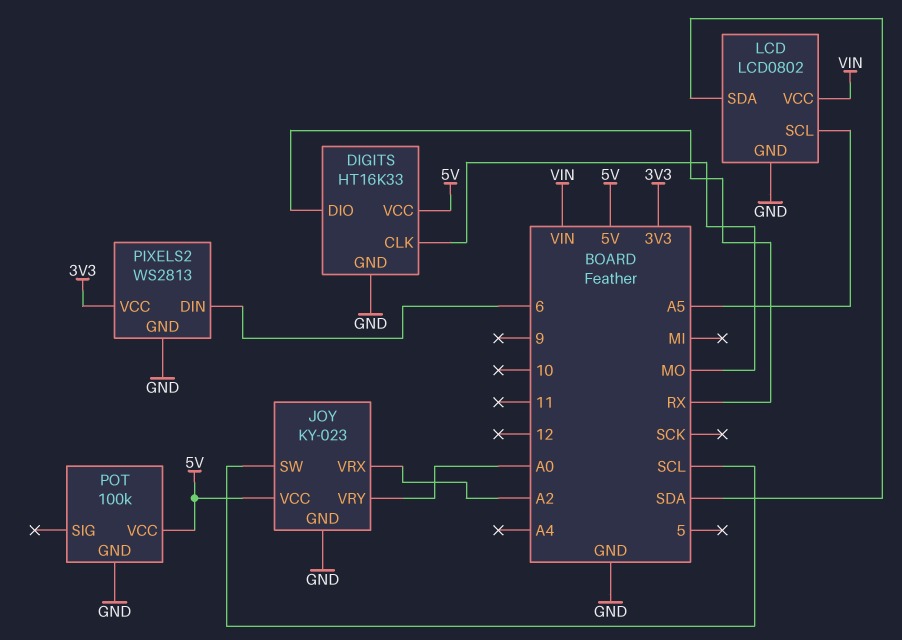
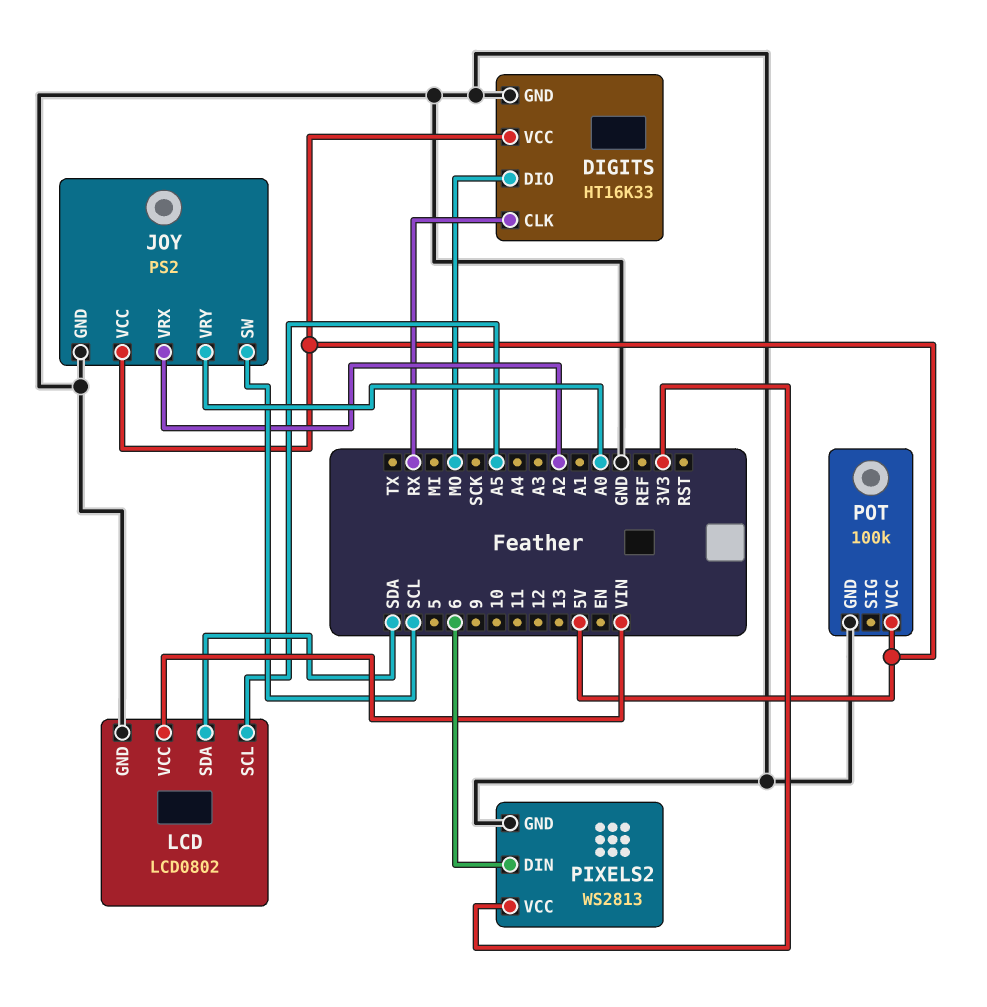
DIGITS pin CLK: MO -> RX
DIGITS pin DIO: RX -> MO
JOY: KY-023 -> PS2

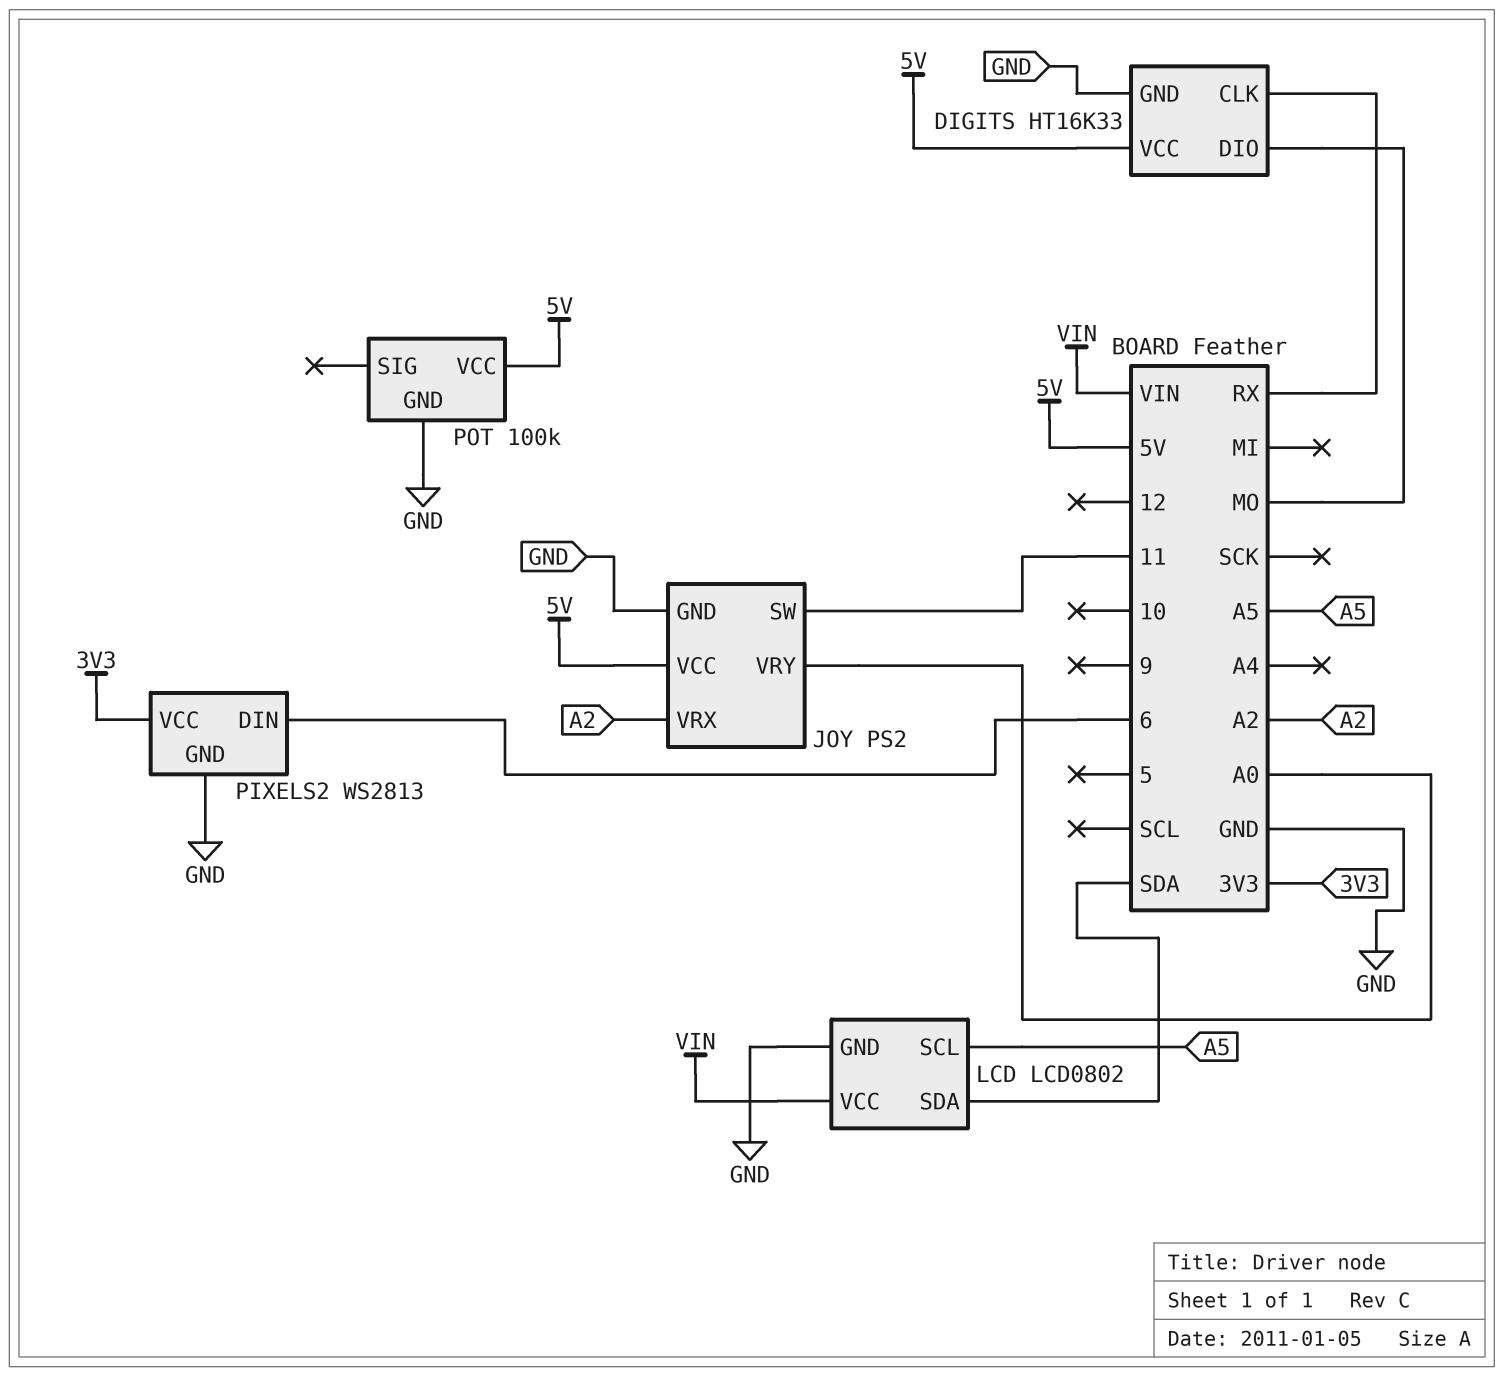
JOY pin SW: SCL -> 11

